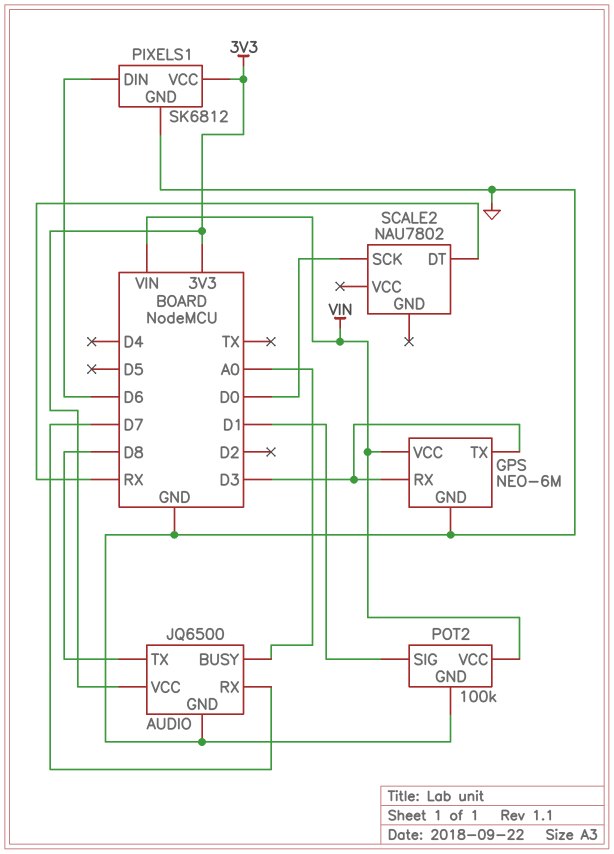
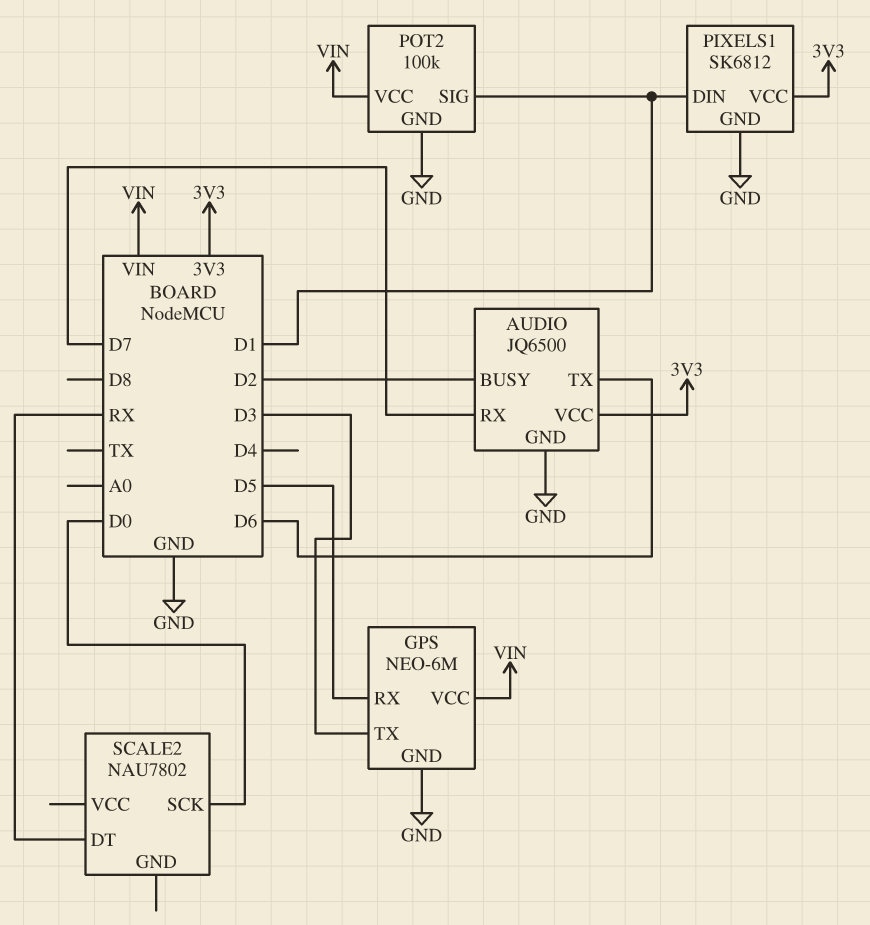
AUDIO pin BUSY: A0 -> D2
AUDIO pin TX: D8 -> D6
GPS pin RX: D3 -> D5
PIXELS1 pin DIN: D6 -> D1

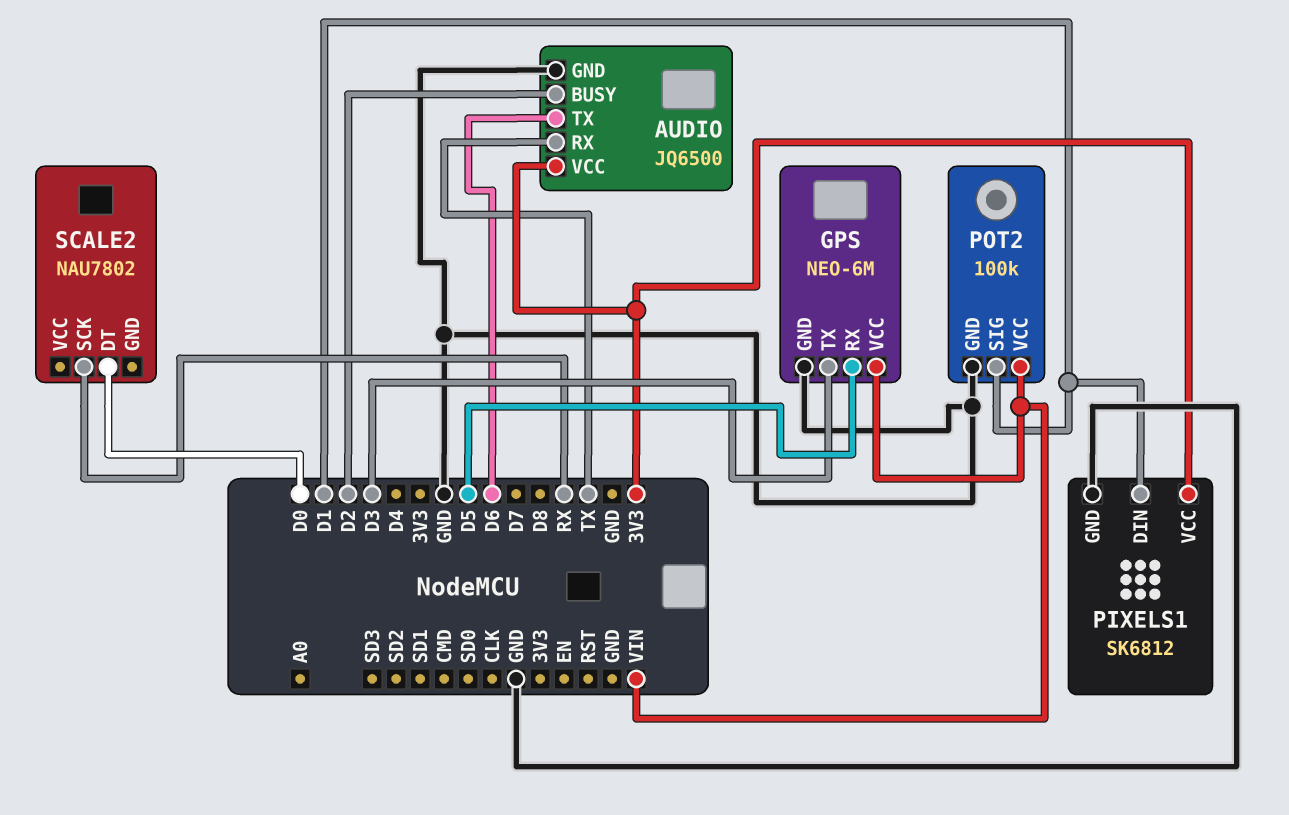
AUDIO pin RX: D7 -> TX
SCALE2 pin DT: RX -> D0
SCALE2 pin SCK: D0 -> RX

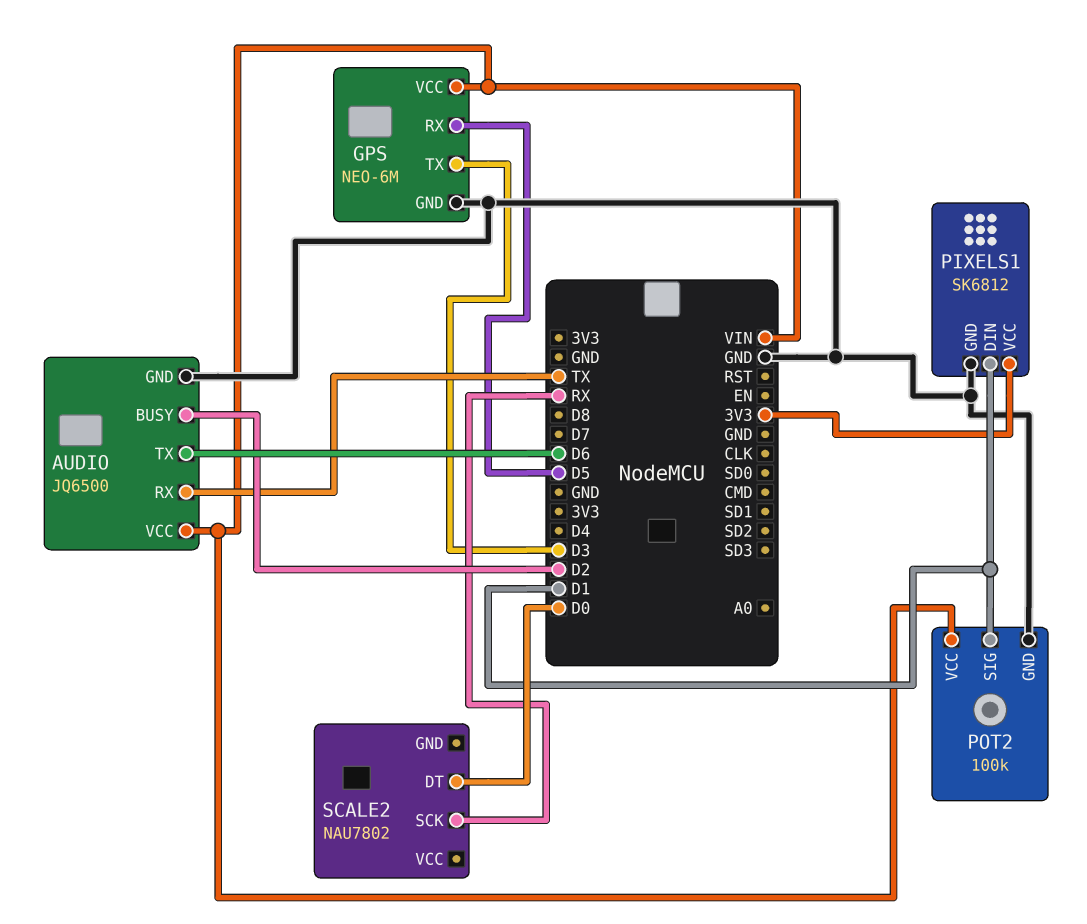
AUDIO pin VCC: 3V3 -> VIN

